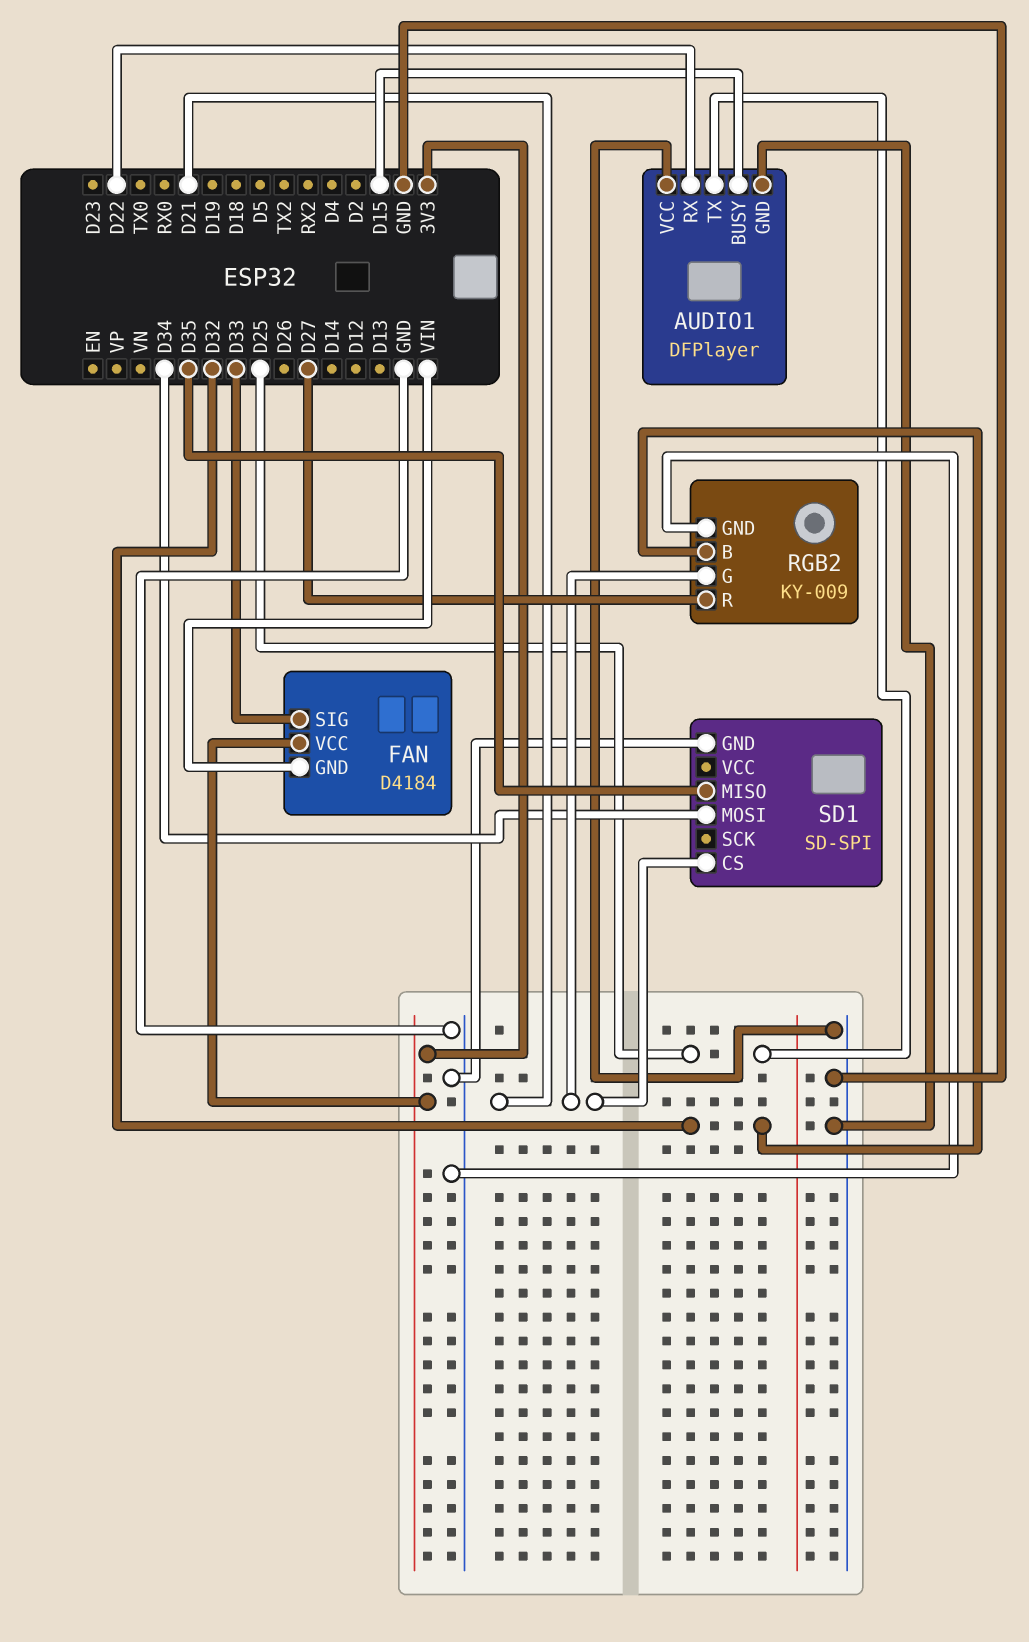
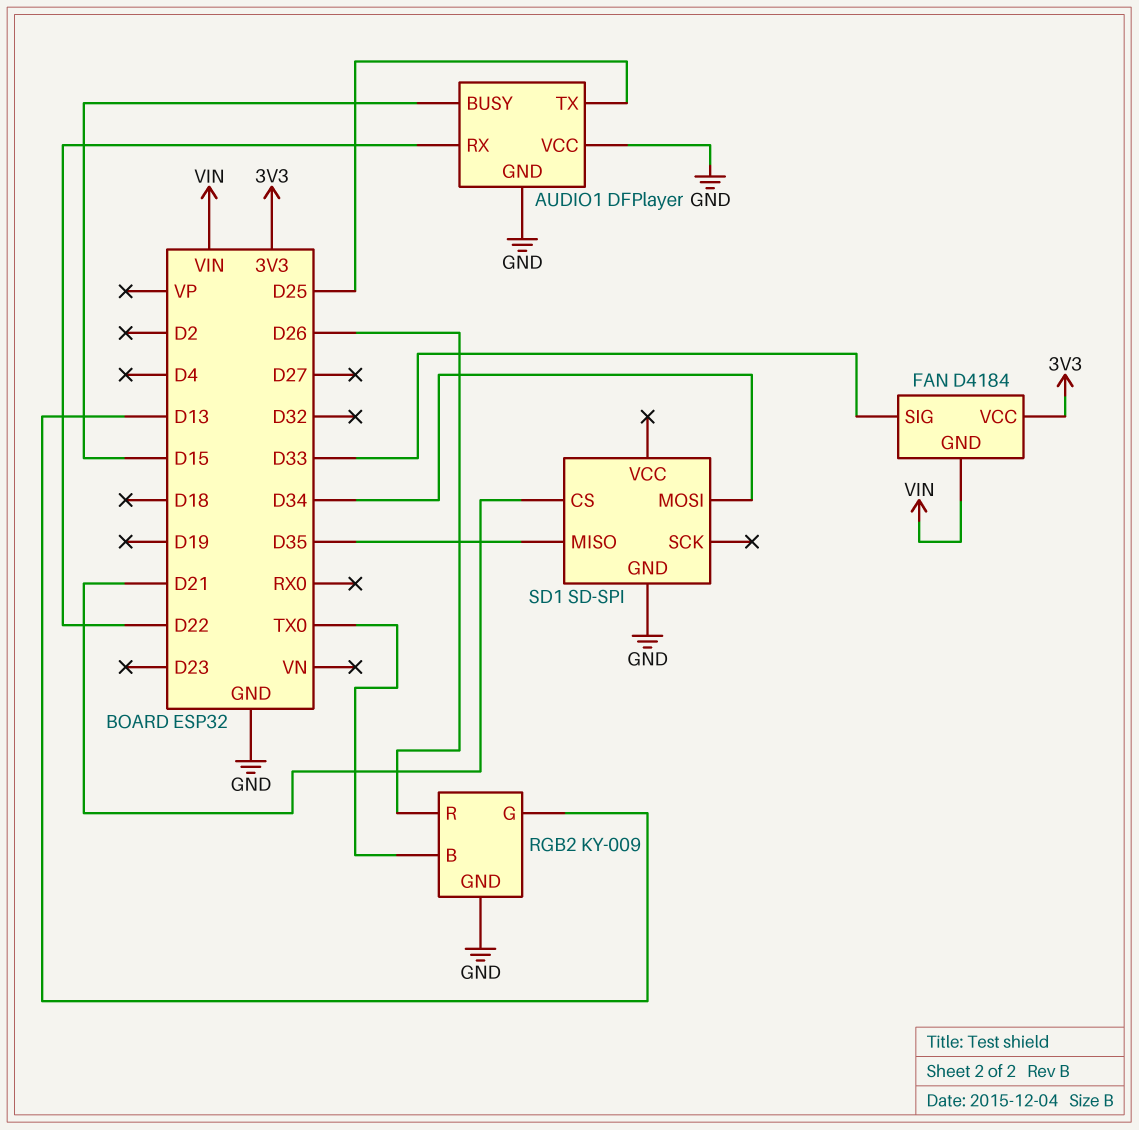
RGB2 pin B: D32 -> TX0
RGB2 pin G: D21 -> D13
RGB2 pin R: D27 -> D26

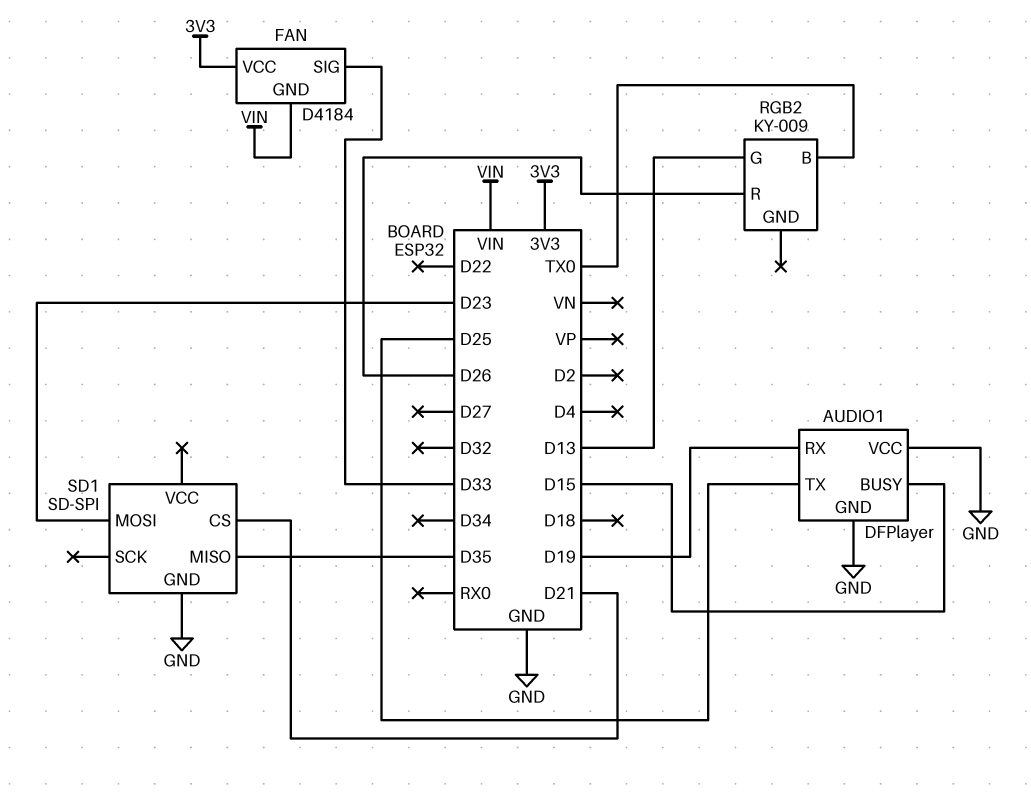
AUDIO1 pin RX: D22 -> D19
RGB2 pin GND: GND -> none
SD1 pin MOSI: D34 -> D23

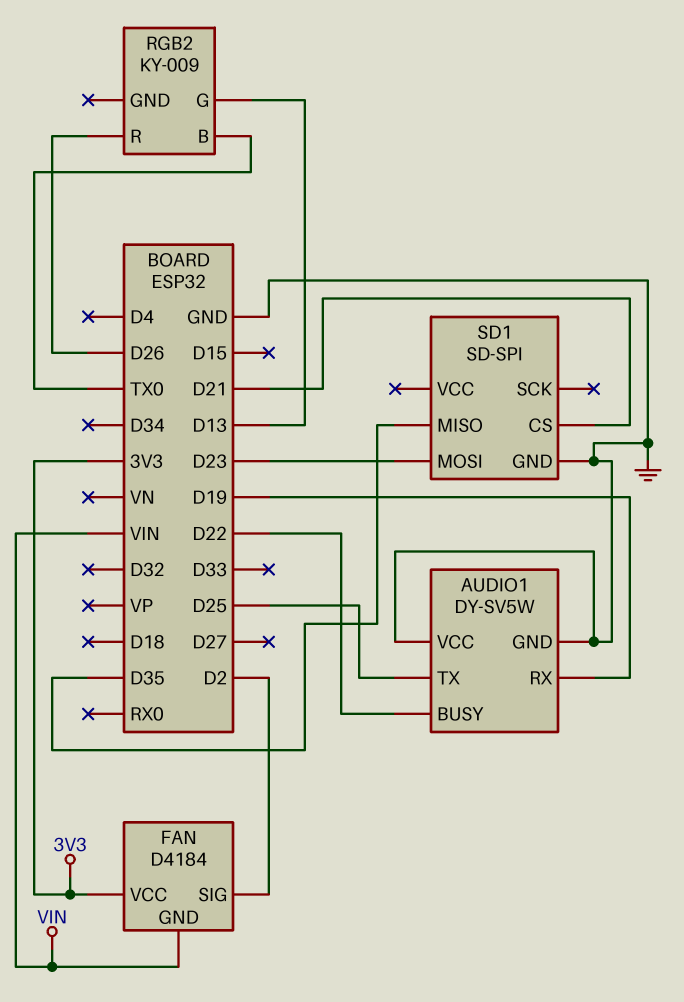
AUDIO1: DFPlayer -> DY-SV5W
AUDIO1 pin BUSY: D15 -> D22
FAN pin SIG: D33 -> D2

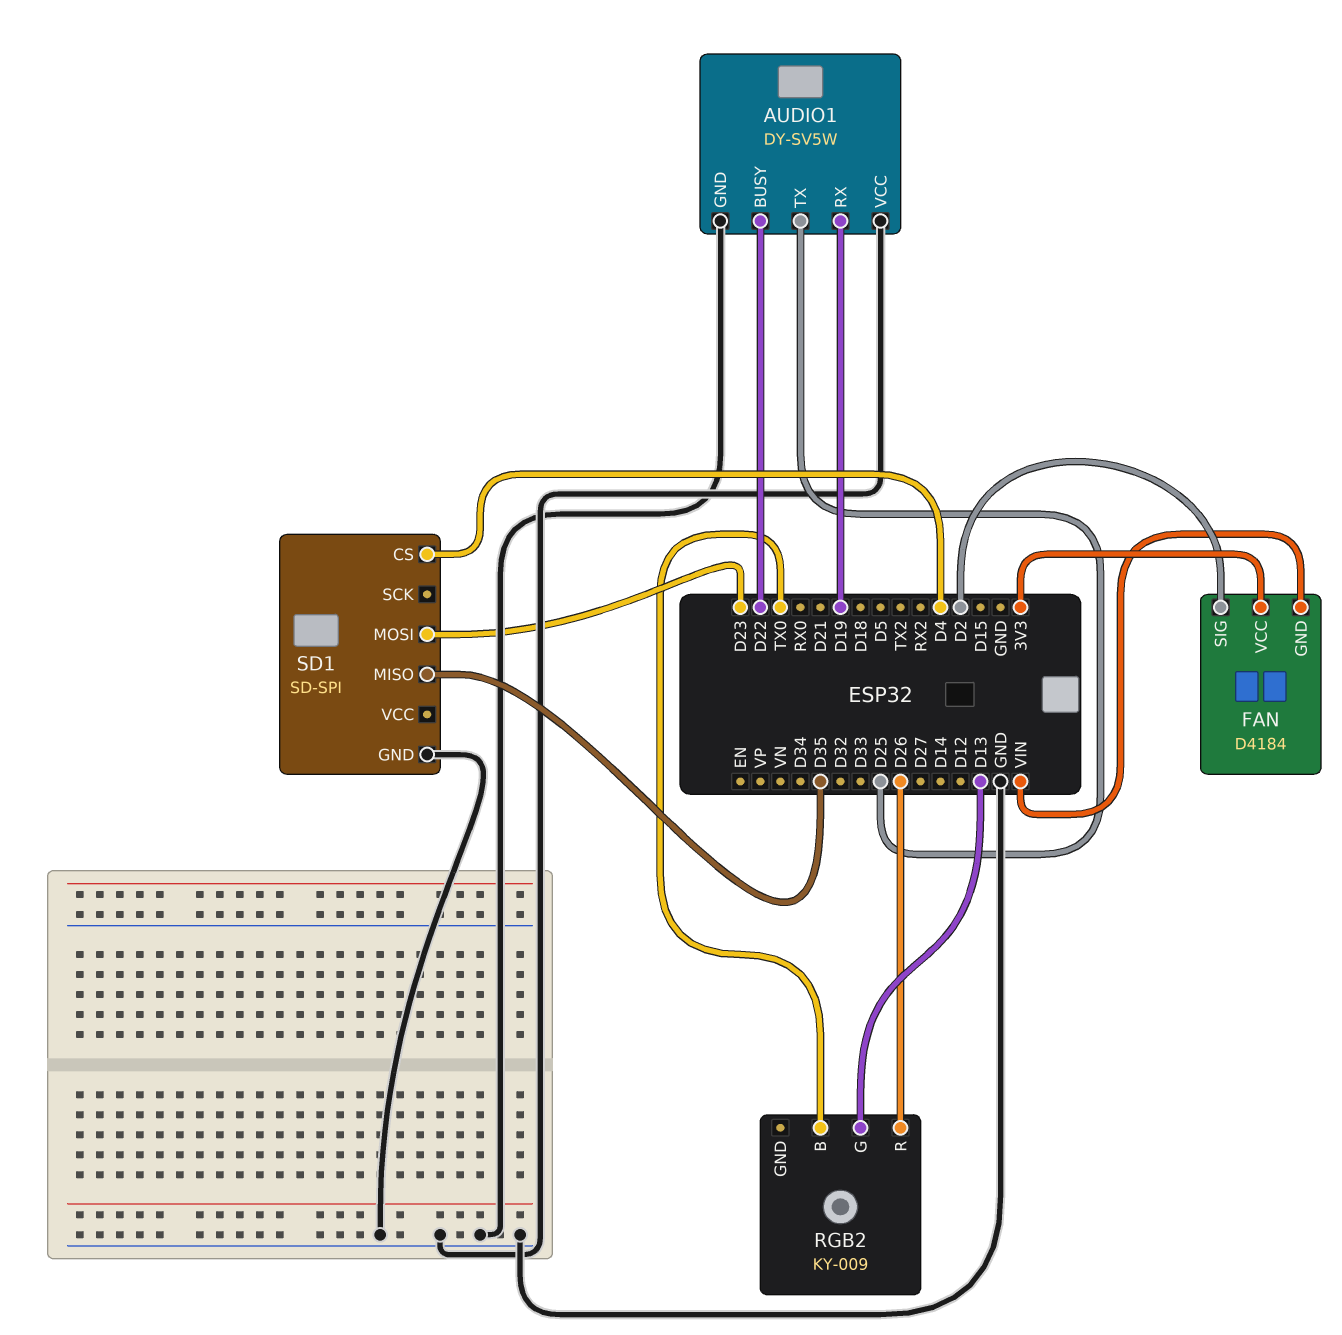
SD1 pin CS: D21 -> D4

